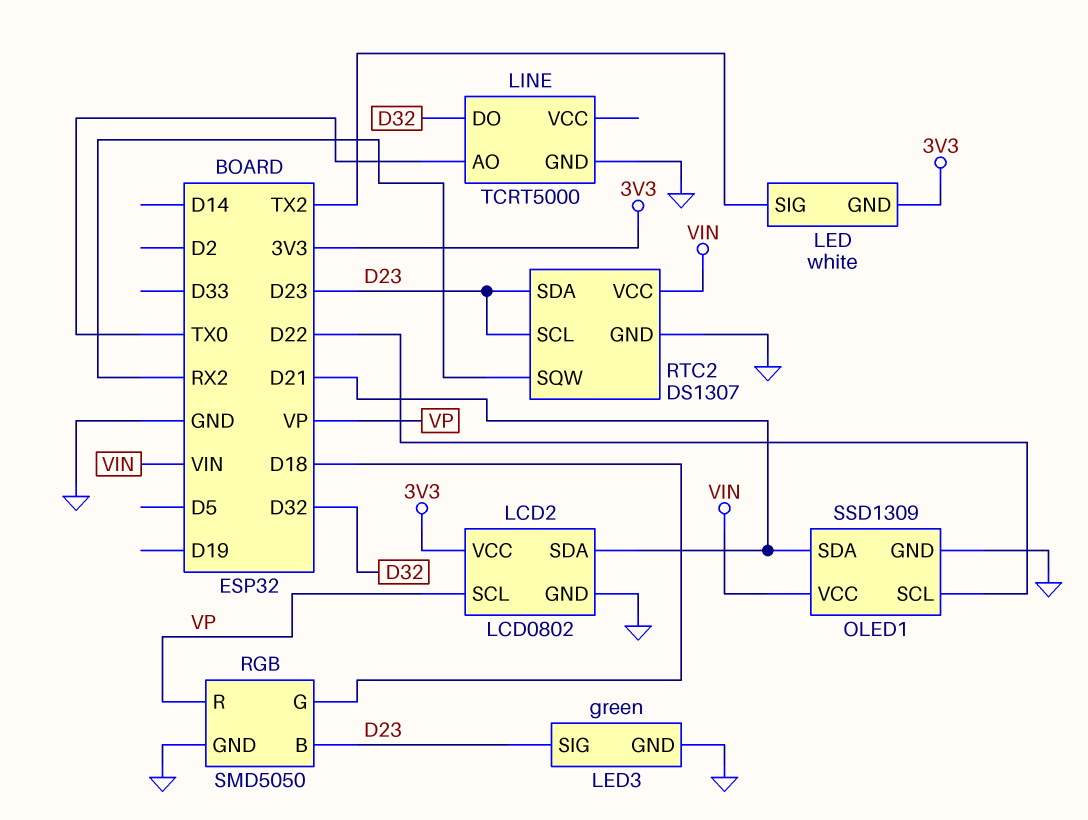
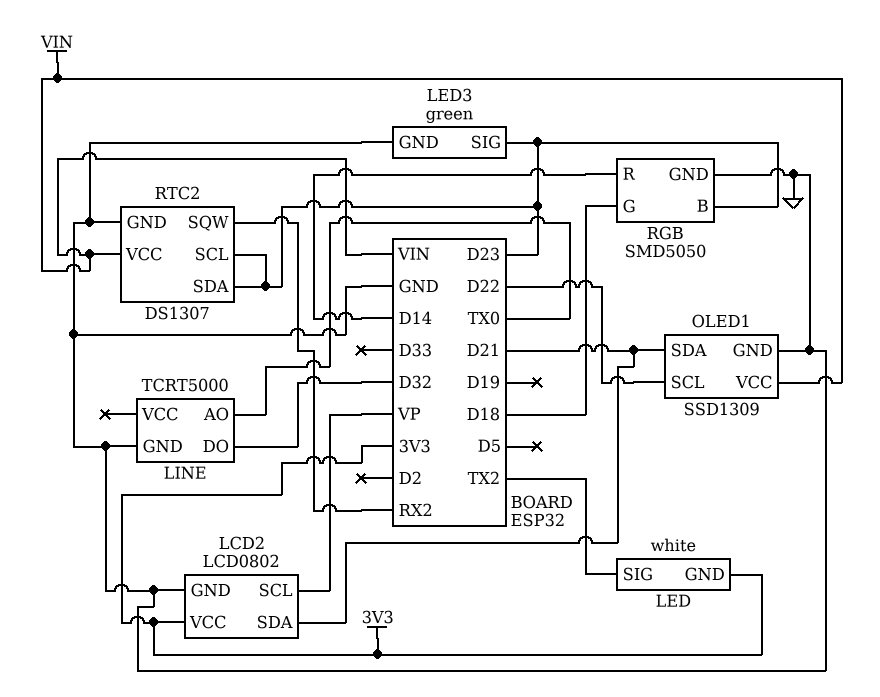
RGB pin R: VP -> D14

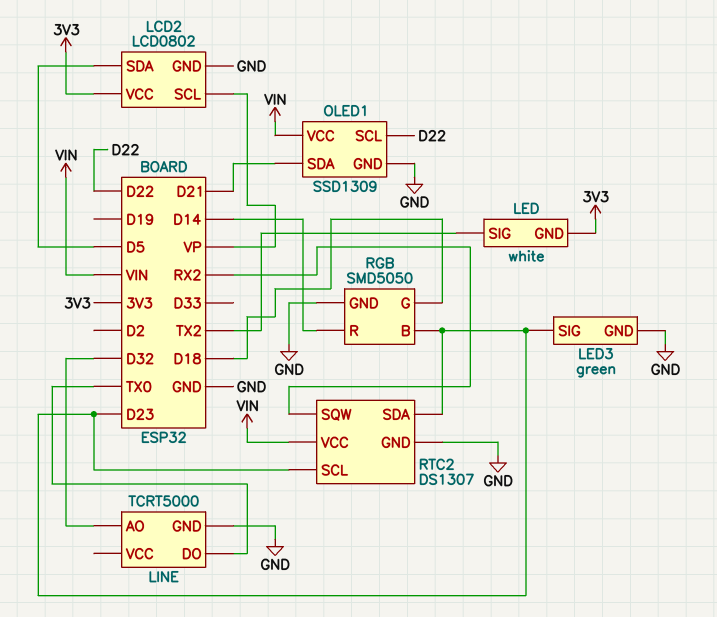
LCD2 pin SDA: D21 -> D5
LINE pin AO: TX0 -> D32
LINE pin DO: D32 -> TX0

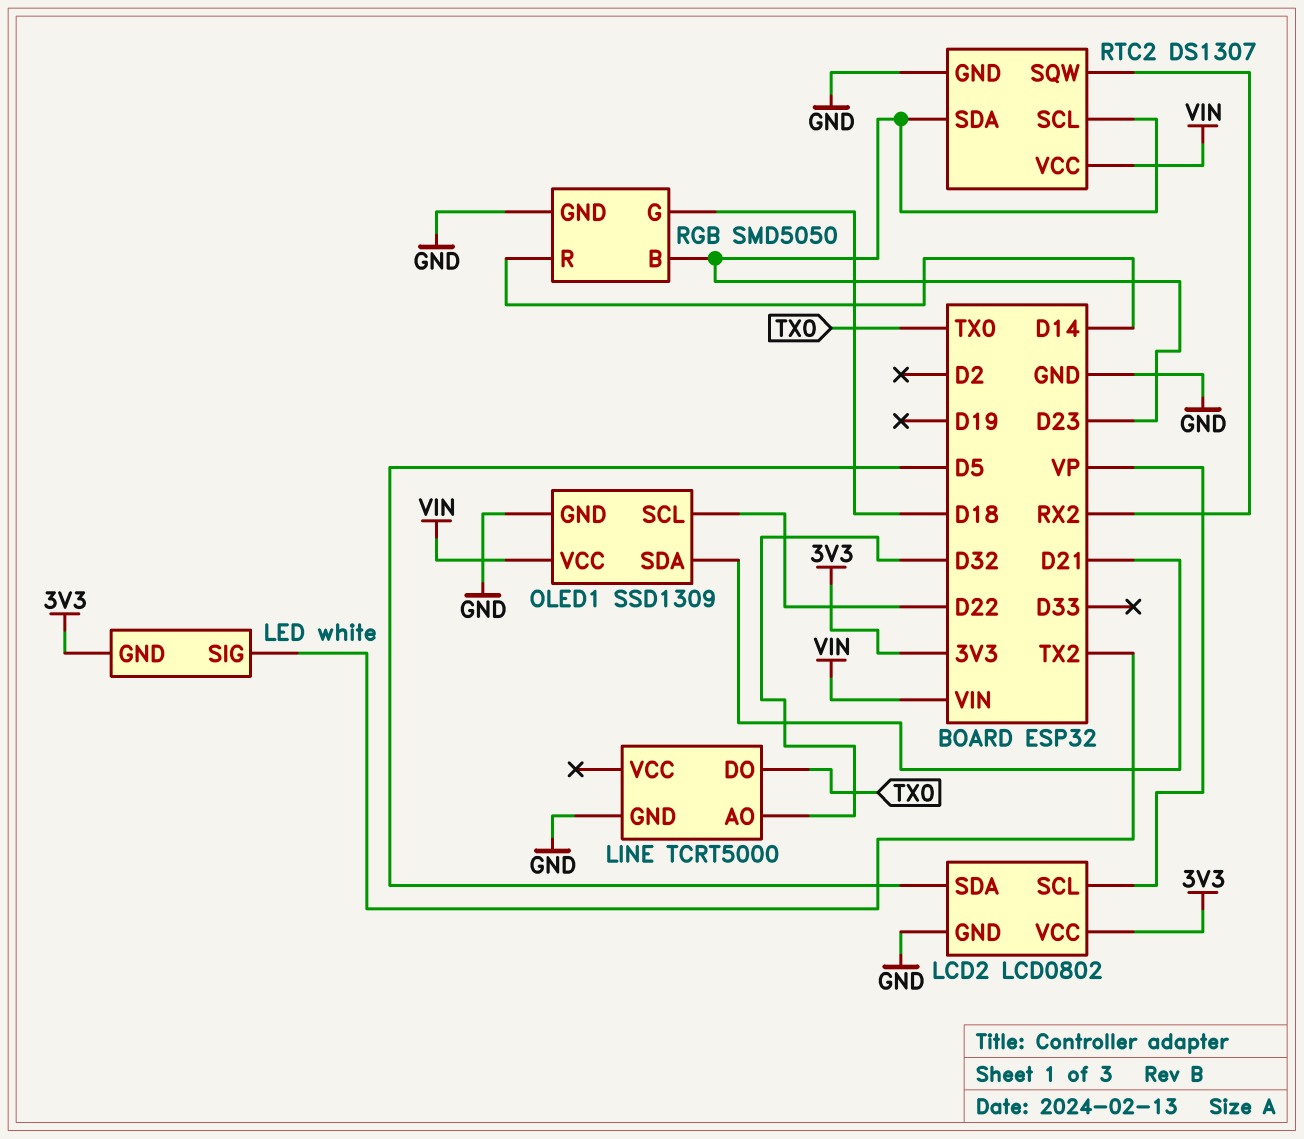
LED3: green -> none
LED3 pin GND: GND -> none
LED3 pin SIG: D23 -> none

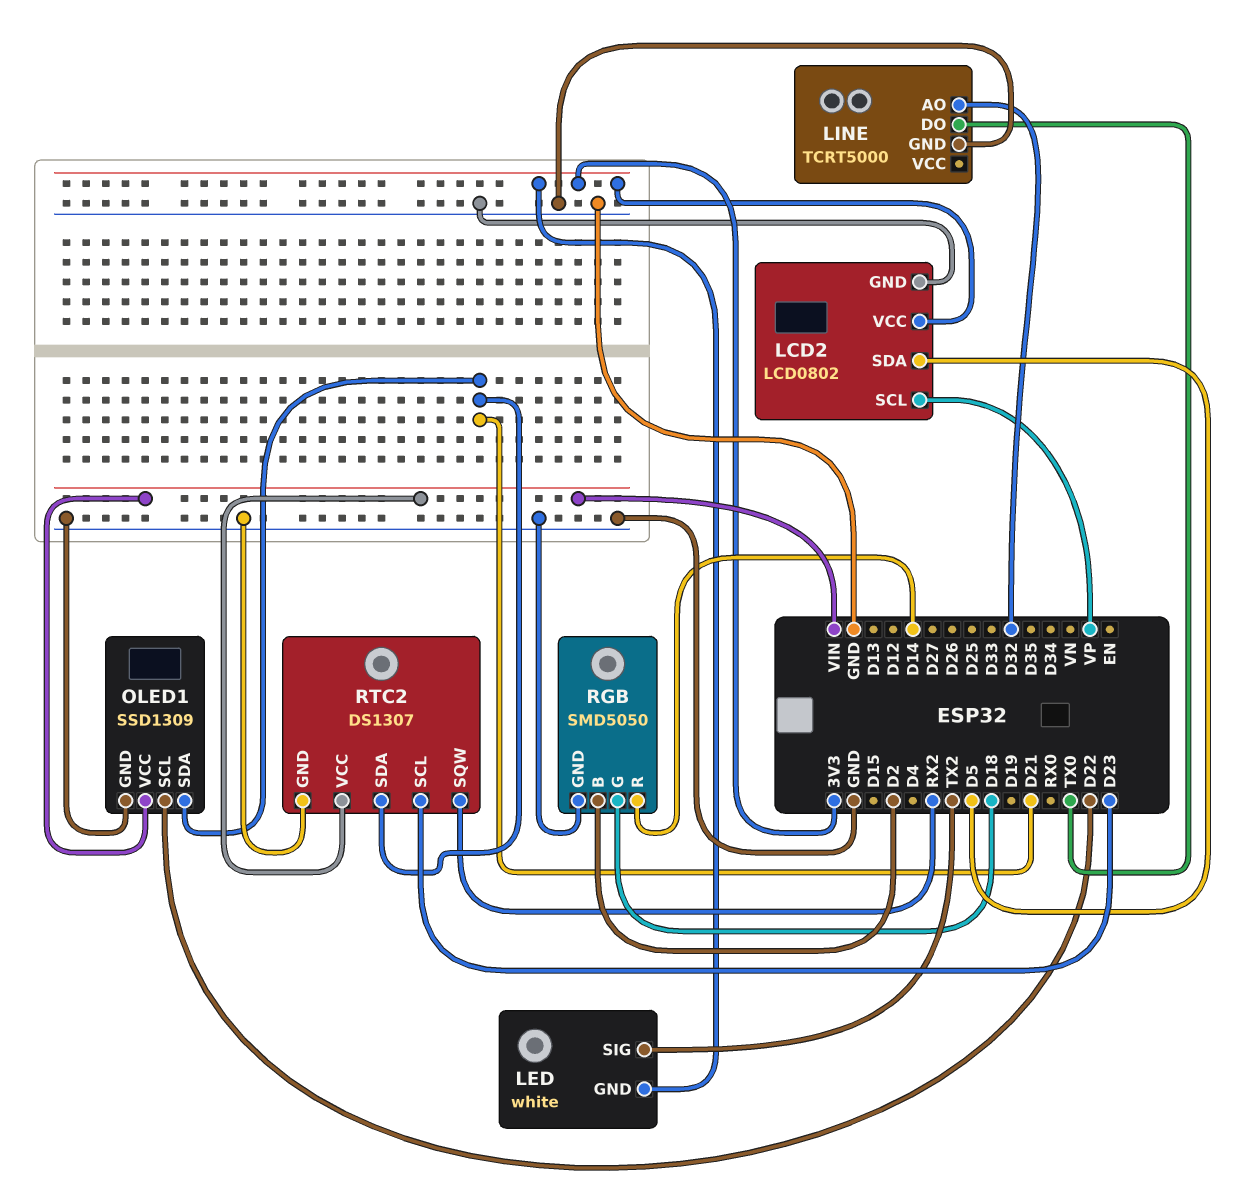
RGB pin B: D23 -> D2
RTC2 pin SDA: D23 -> D21

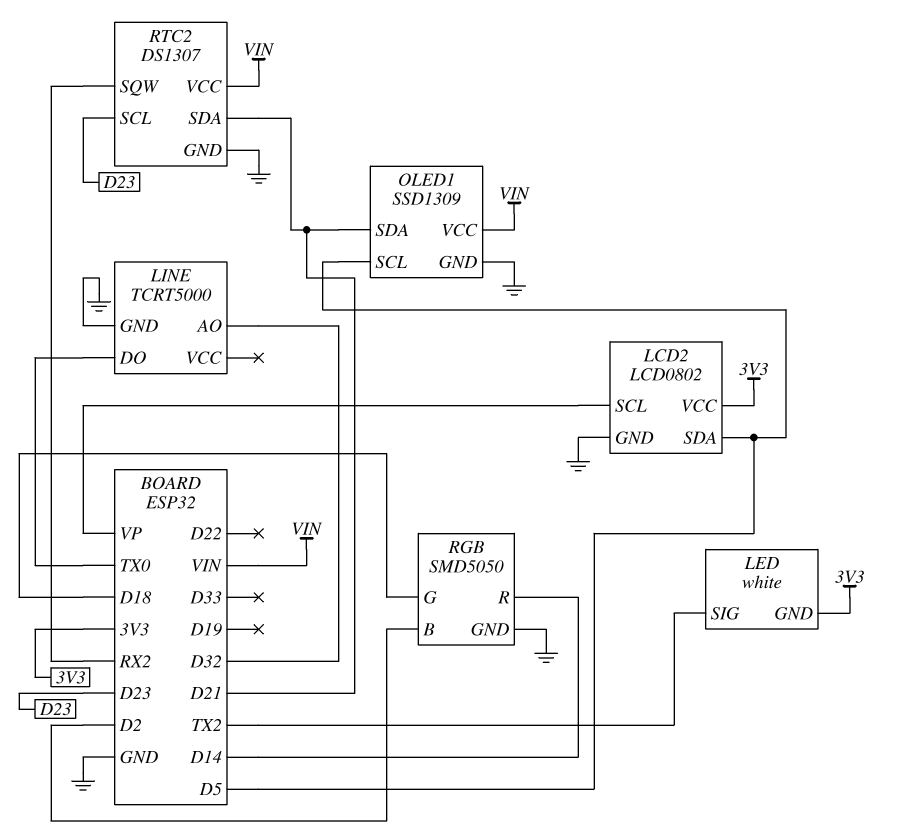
OLED1 pin SCL: D22 -> D5

